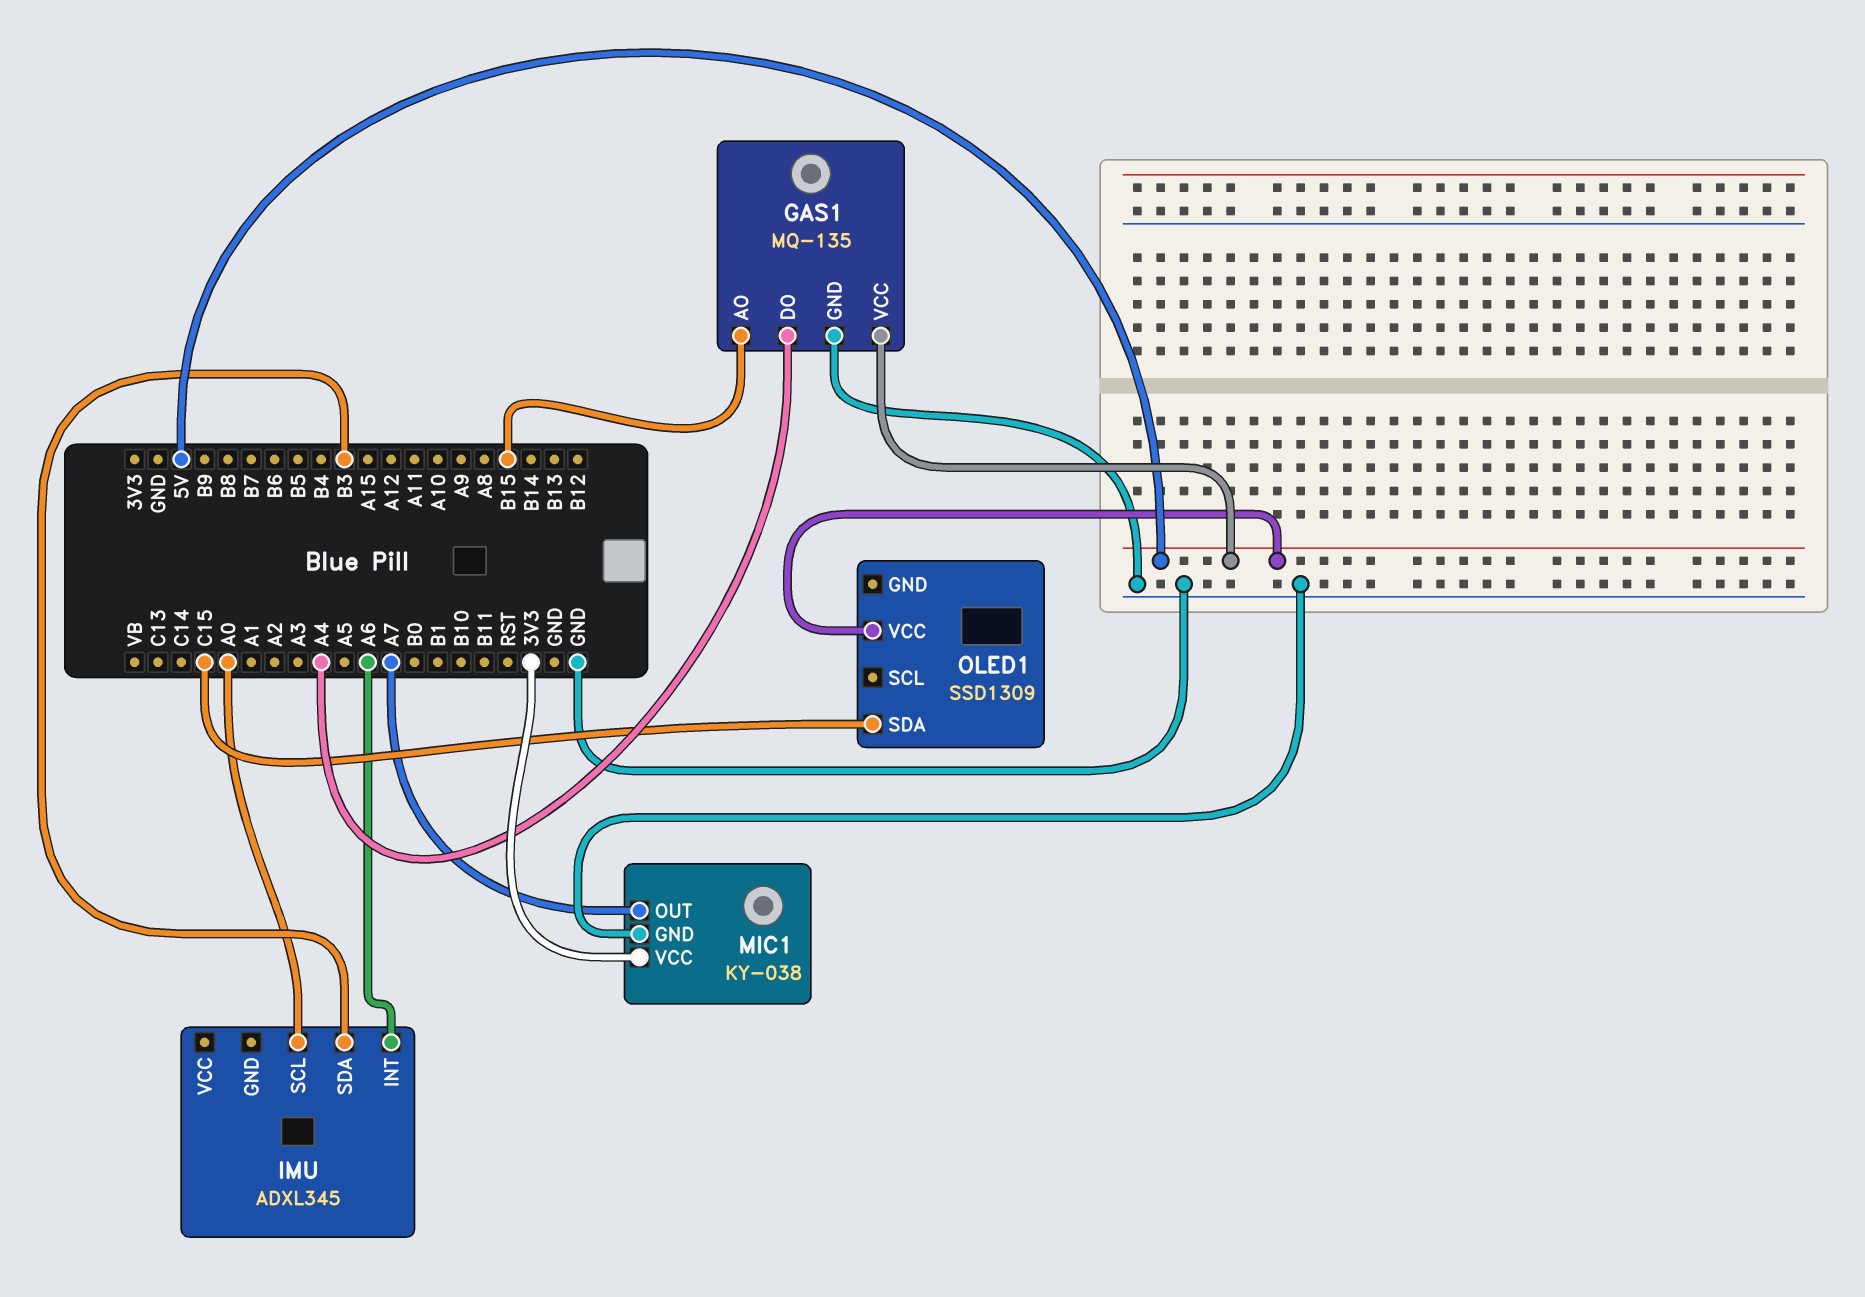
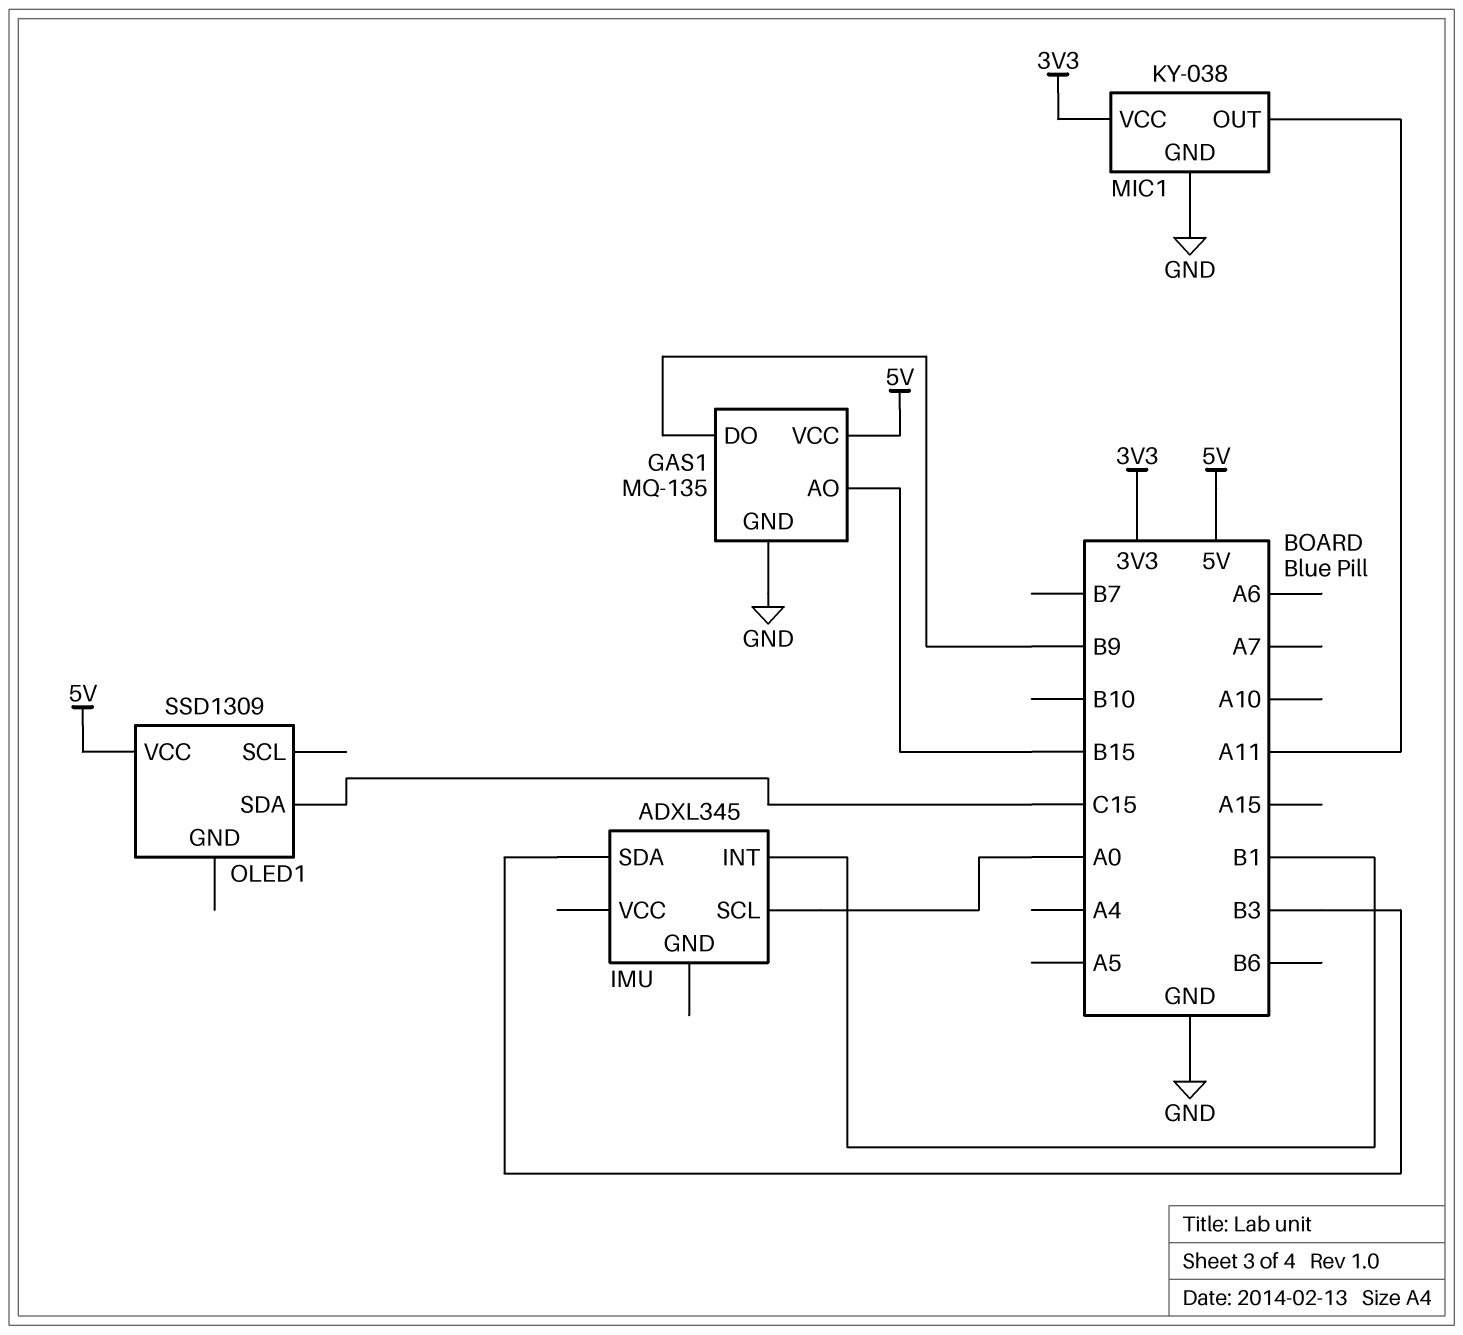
GAS1 pin DO: A4 -> B9
IMU pin INT: A6 -> B1
MIC1 pin OUT: A7 -> A11

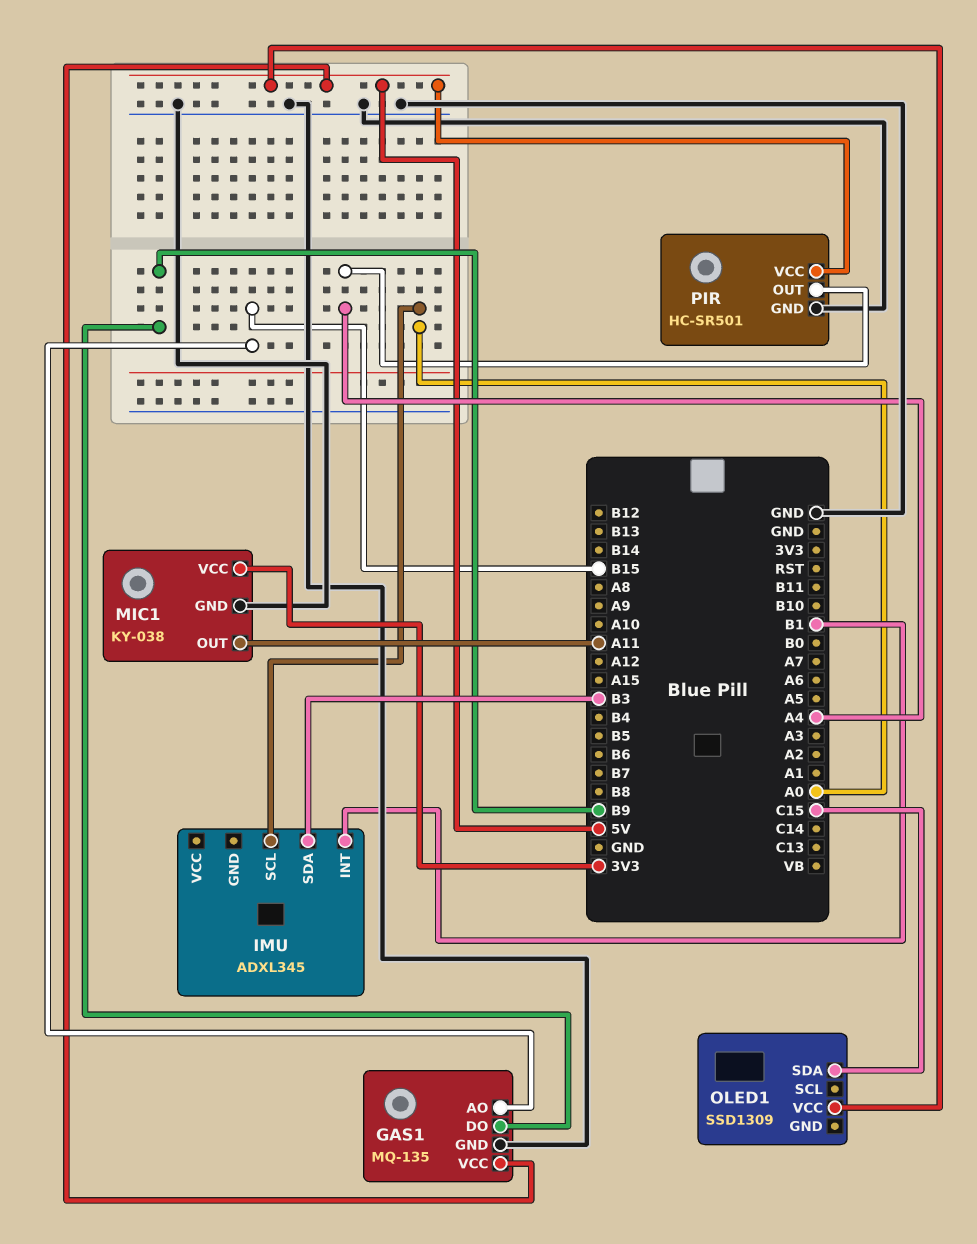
PIR: none -> HC-SR501
PIR pin GND: none -> GND
PIR pin OUT: none -> A4
PIR pin VCC: none -> 5V

